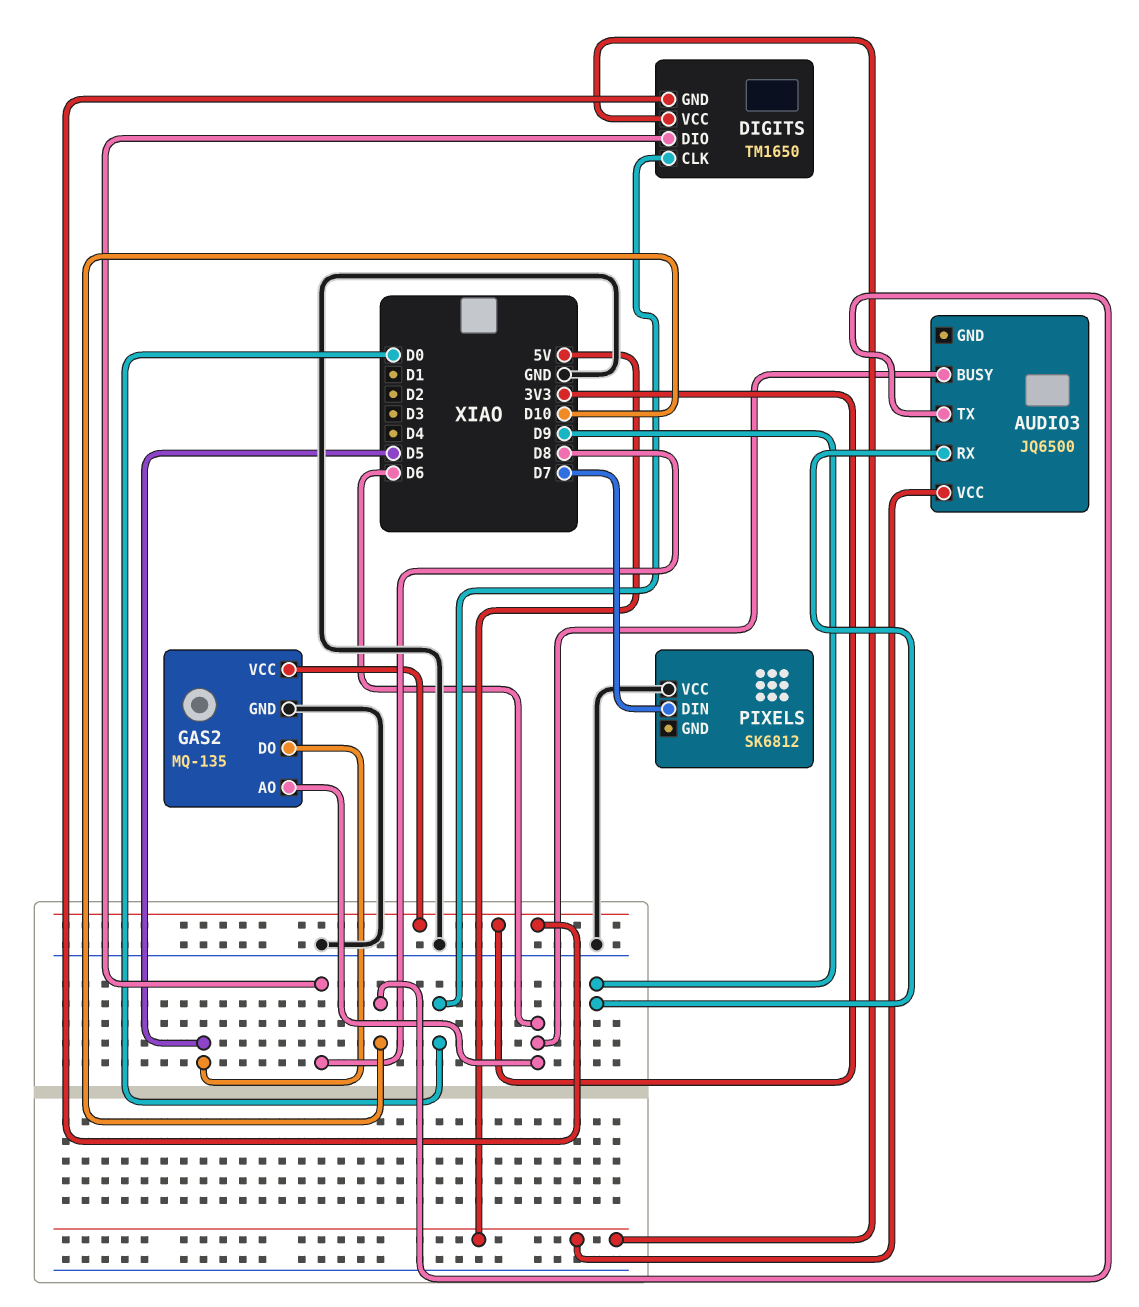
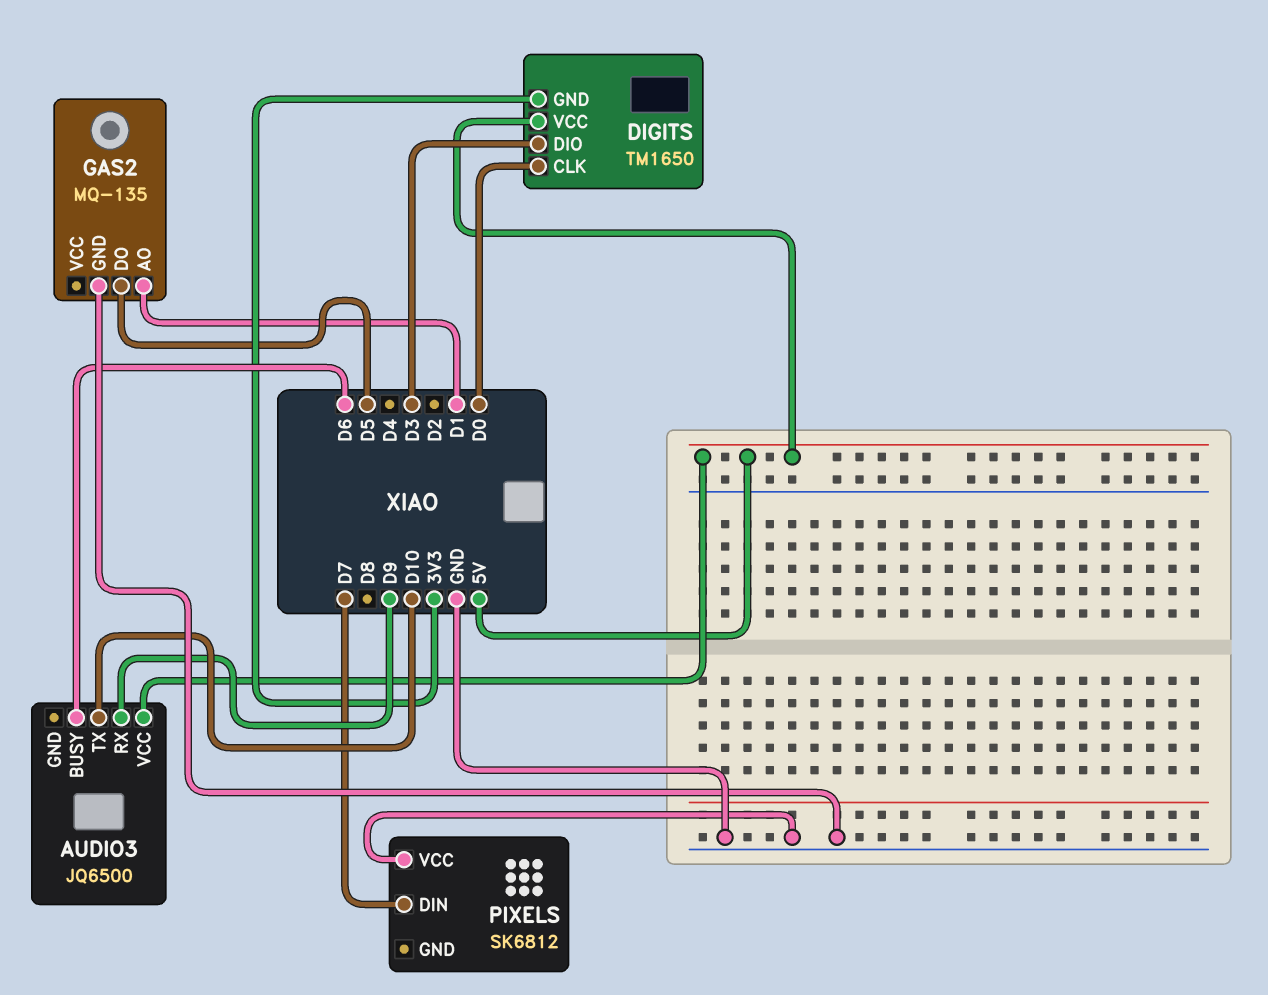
DIGITS pin DIO: D8 -> D3
GAS2 pin AO: D6 -> D1
GAS2 pin VCC: 3V3 -> none

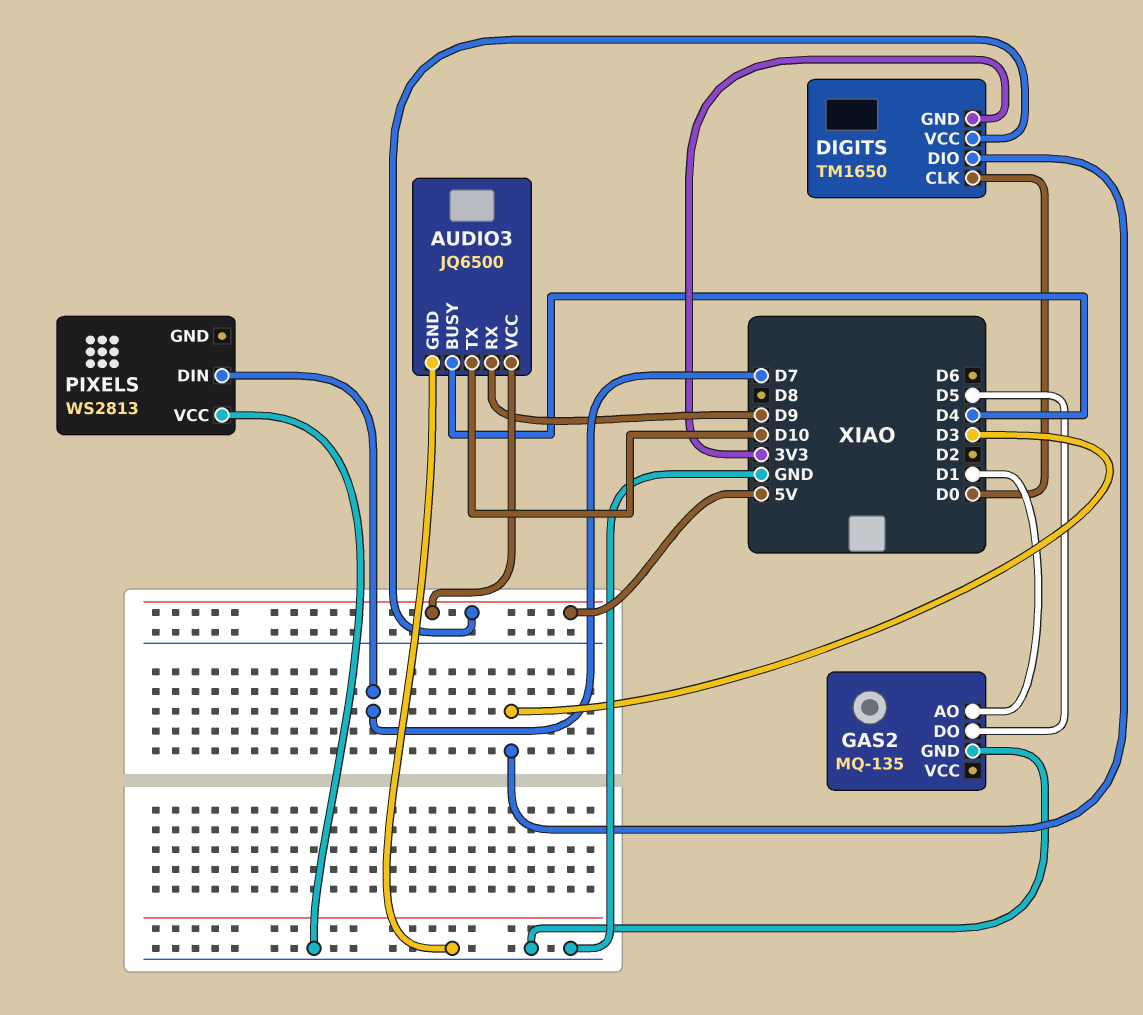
AUDIO3 pin BUSY: D6 -> D4
AUDIO3 pin GND: none -> GND
PIXELS: SK6812 -> WS2813

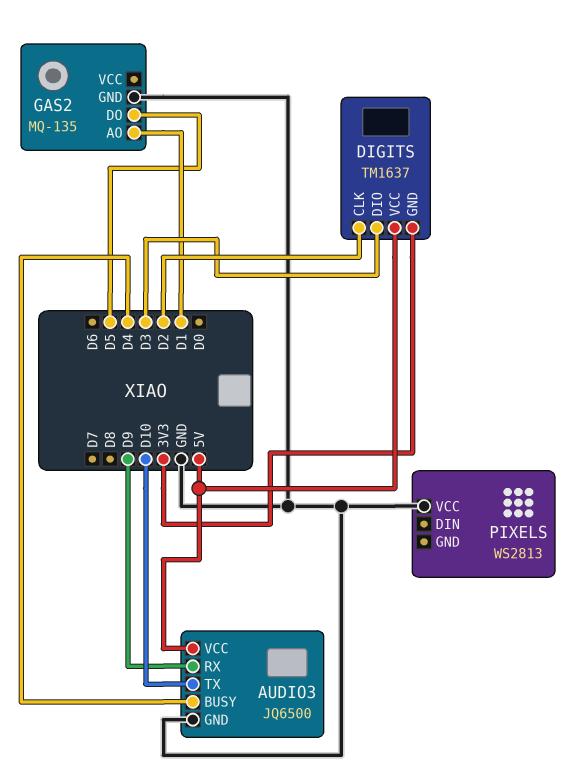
DIGITS: TM1650 -> TM1637
DIGITS pin CLK: D0 -> D2
PIXELS pin DIN: D7 -> none

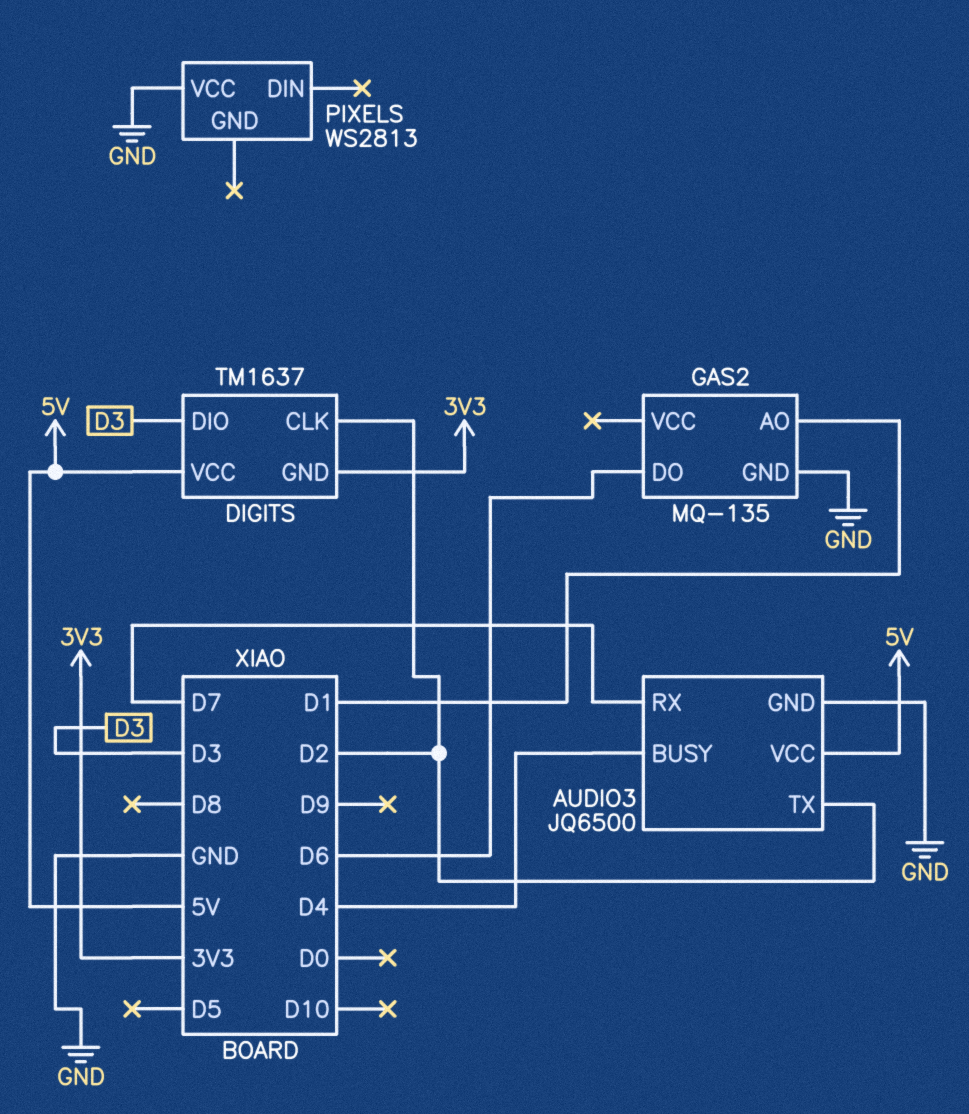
AUDIO3 pin RX: D9 -> D7
AUDIO3 pin TX: D10 -> D2
GAS2 pin DO: D5 -> D6

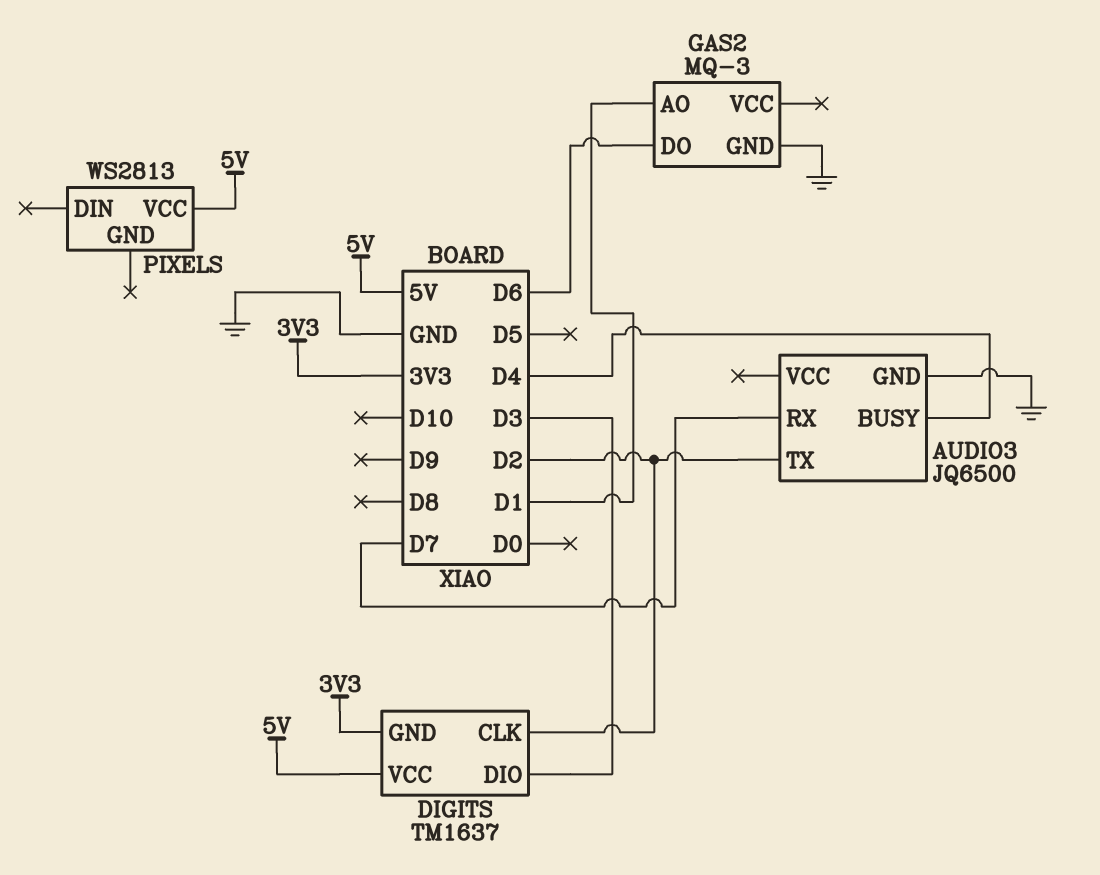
AUDIO3 pin VCC: 5V -> none
GAS2: MQ-135 -> MQ-3
PIXELS pin VCC: GND -> 5V

